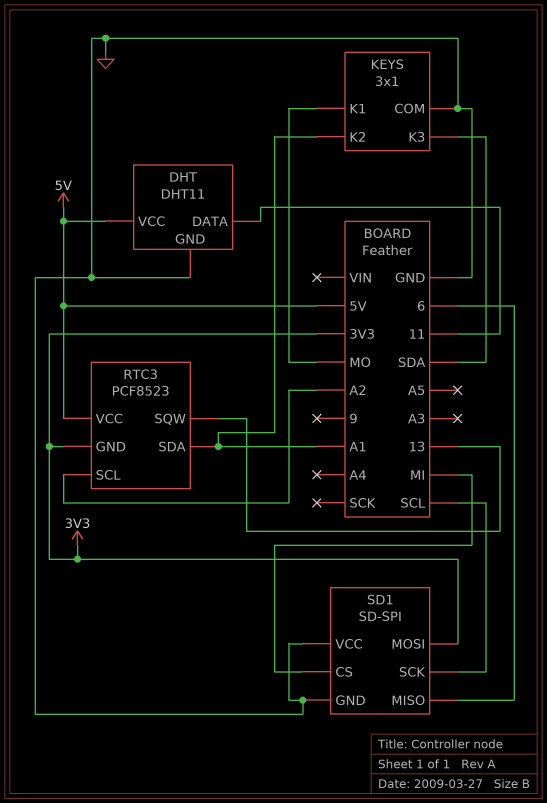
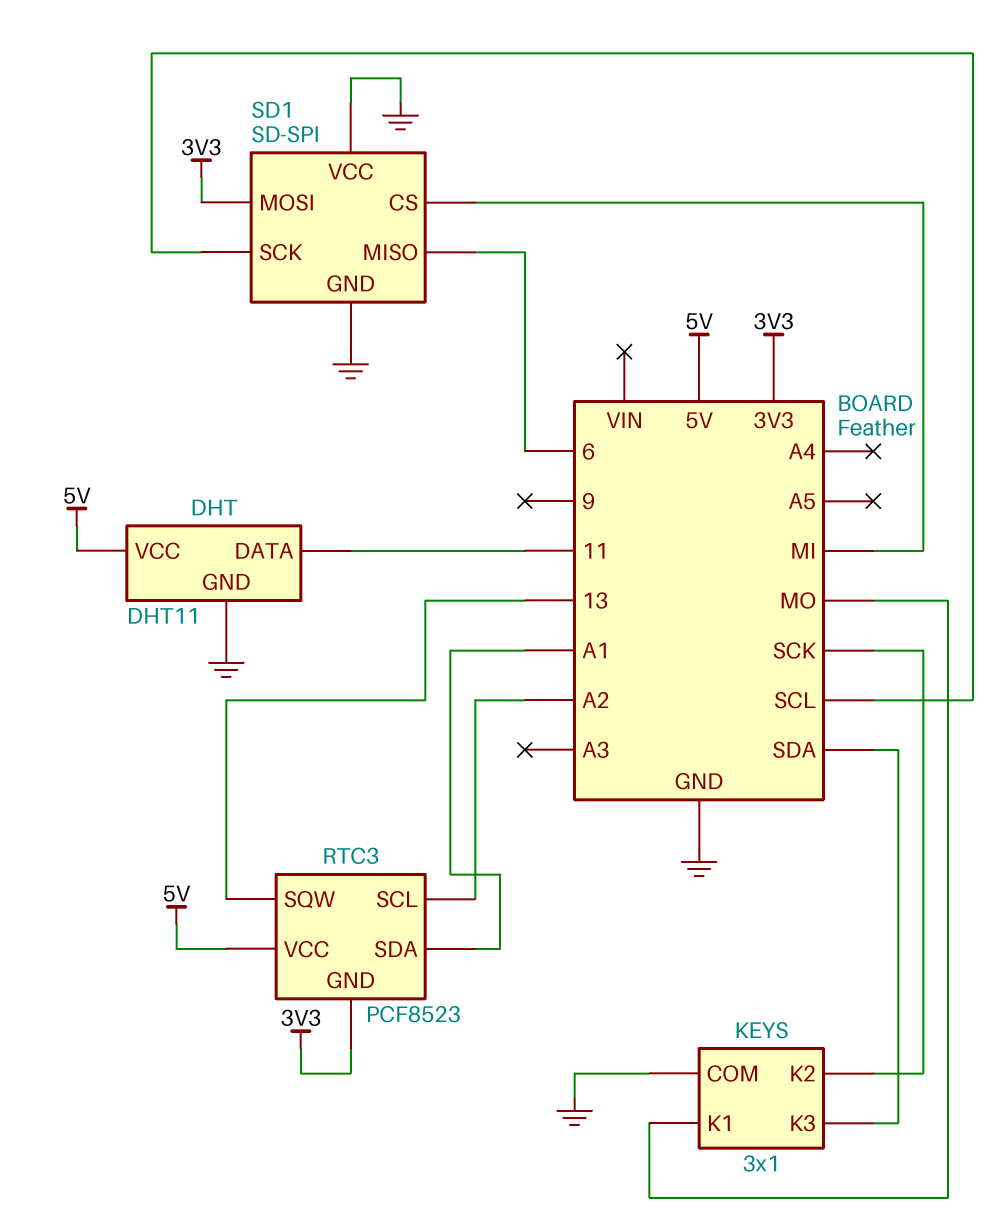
KEYS pin K2: A1 -> SCK

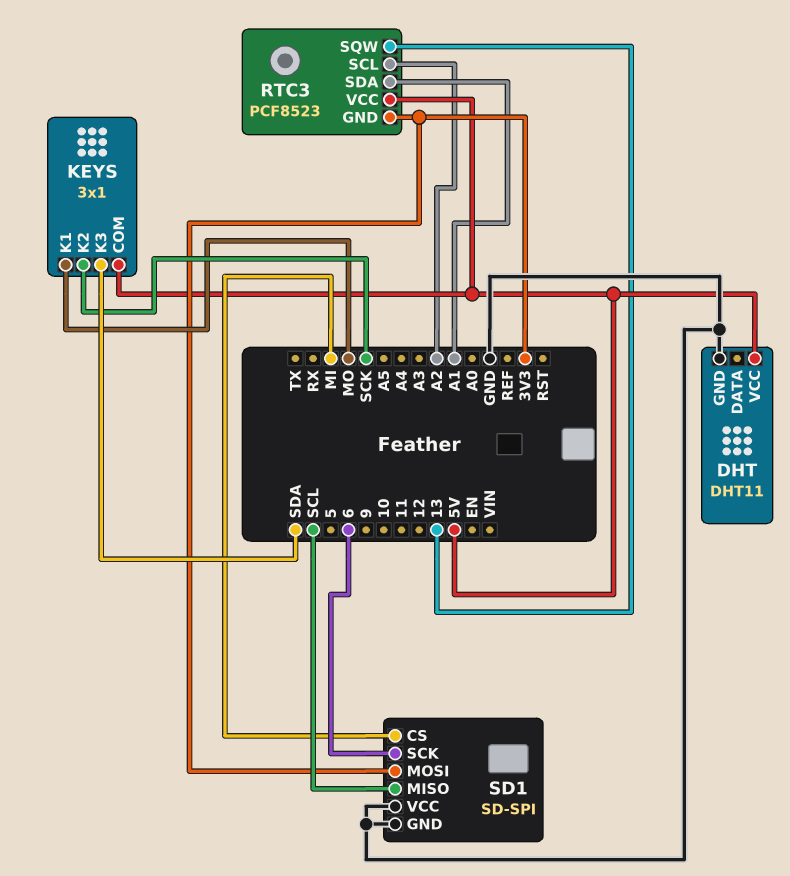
DHT pin DATA: 11 -> none
KEYS pin COM: GND -> 5V
SD1 pin MISO: 6 -> SCL
SD1 pin SCK: SCL -> 6

